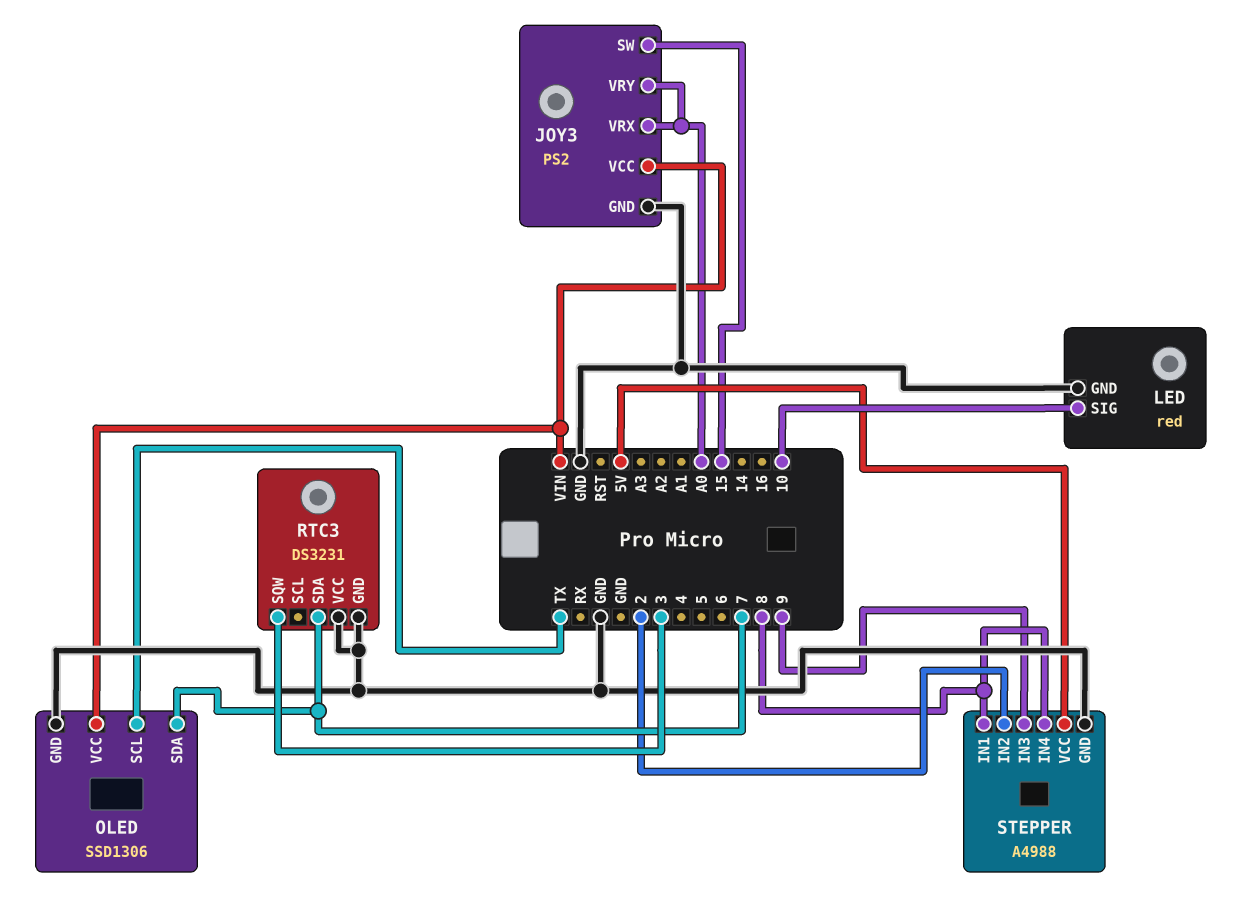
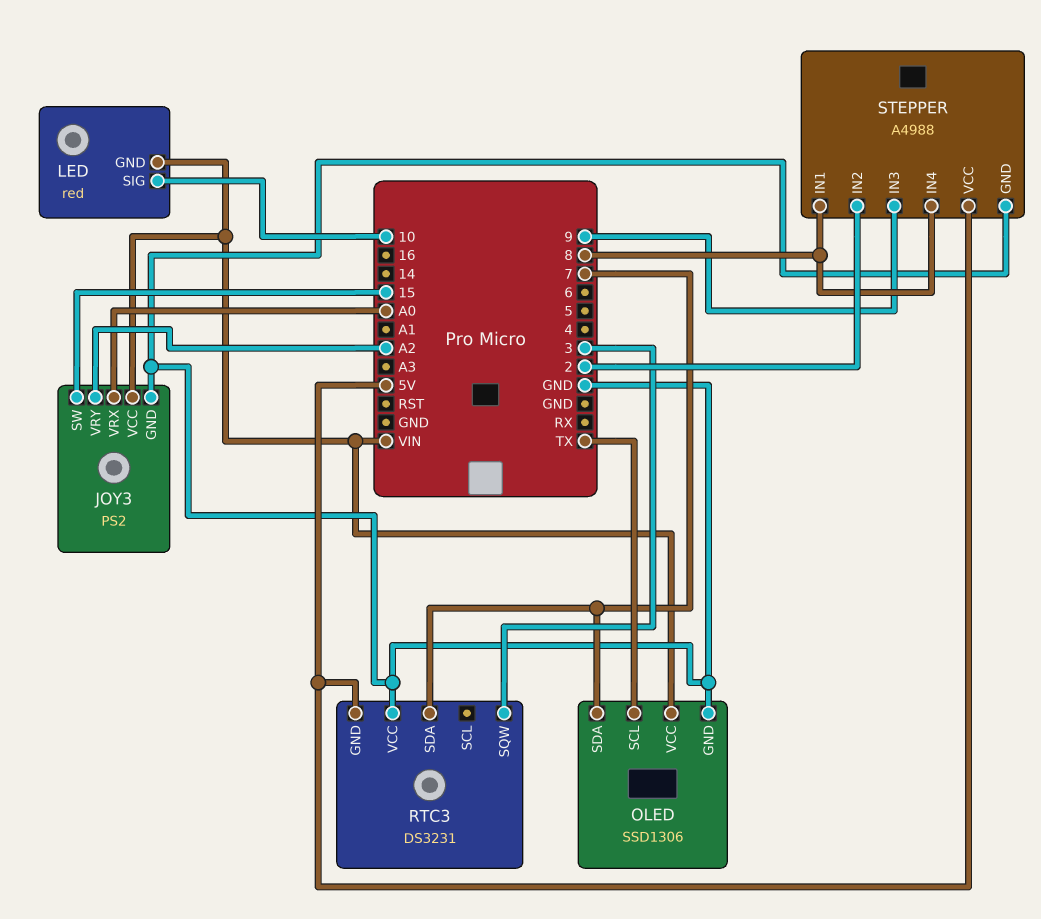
JOY3 pin VRY: A0 -> A2
LED pin GND: GND -> VIN
RTC3 pin GND: GND -> 5V

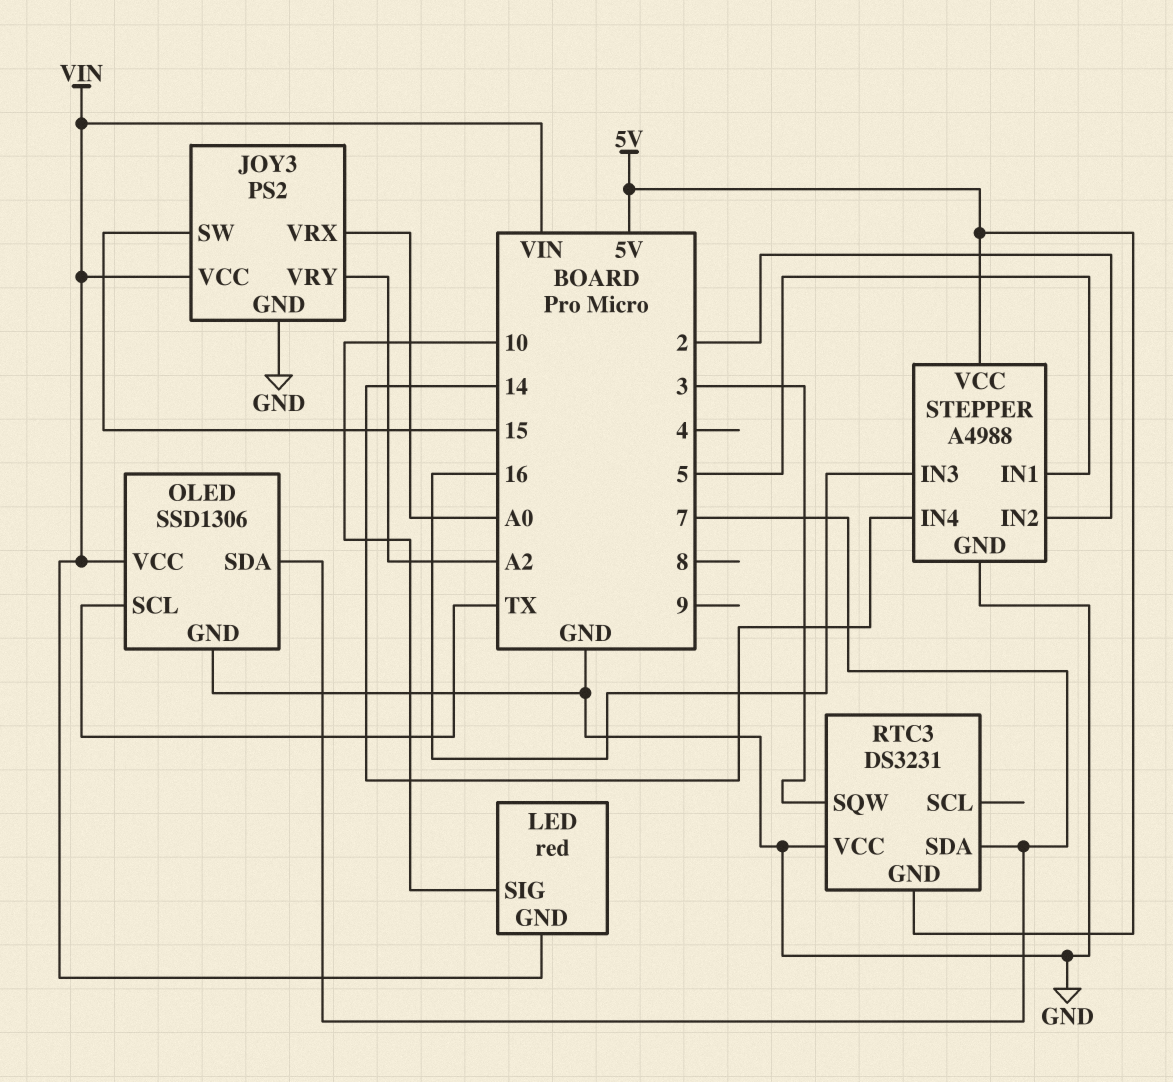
STEPPER pin IN1: 8 -> 5
STEPPER pin IN3: 9 -> 16
STEPPER pin IN4: 8 -> 14

